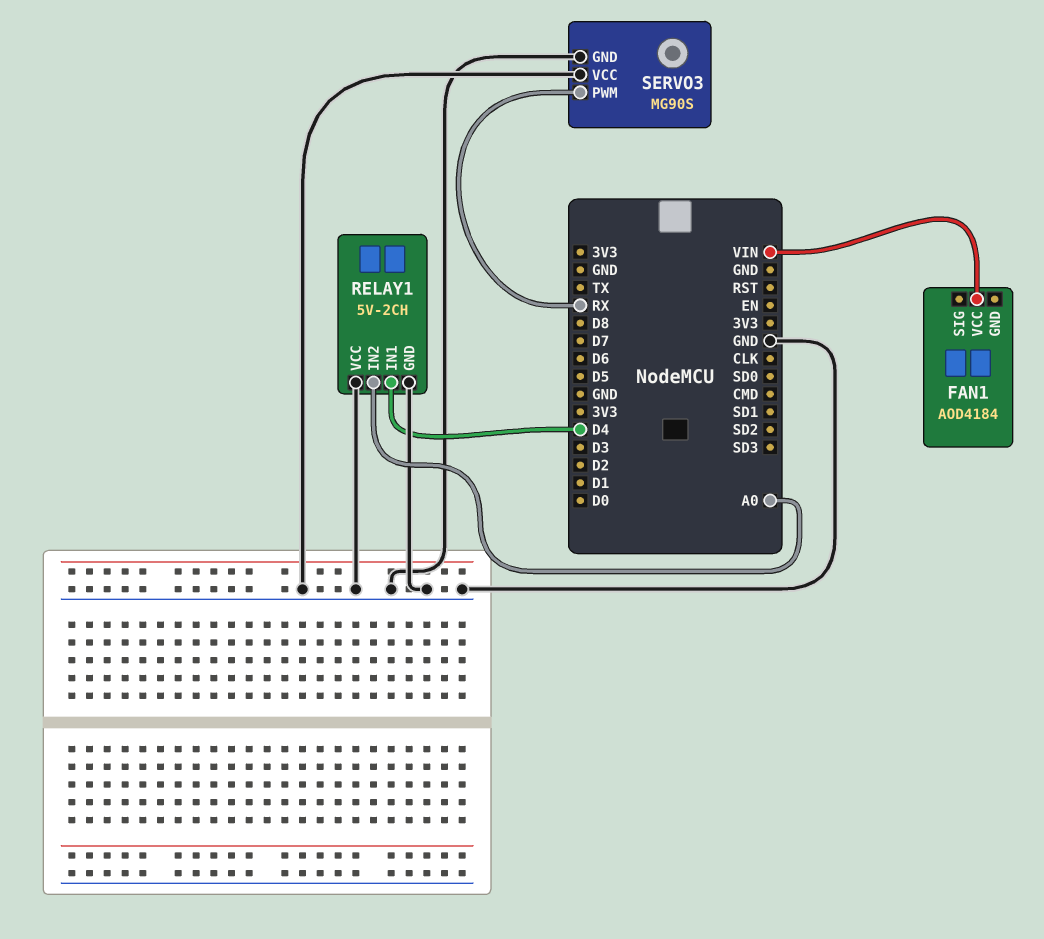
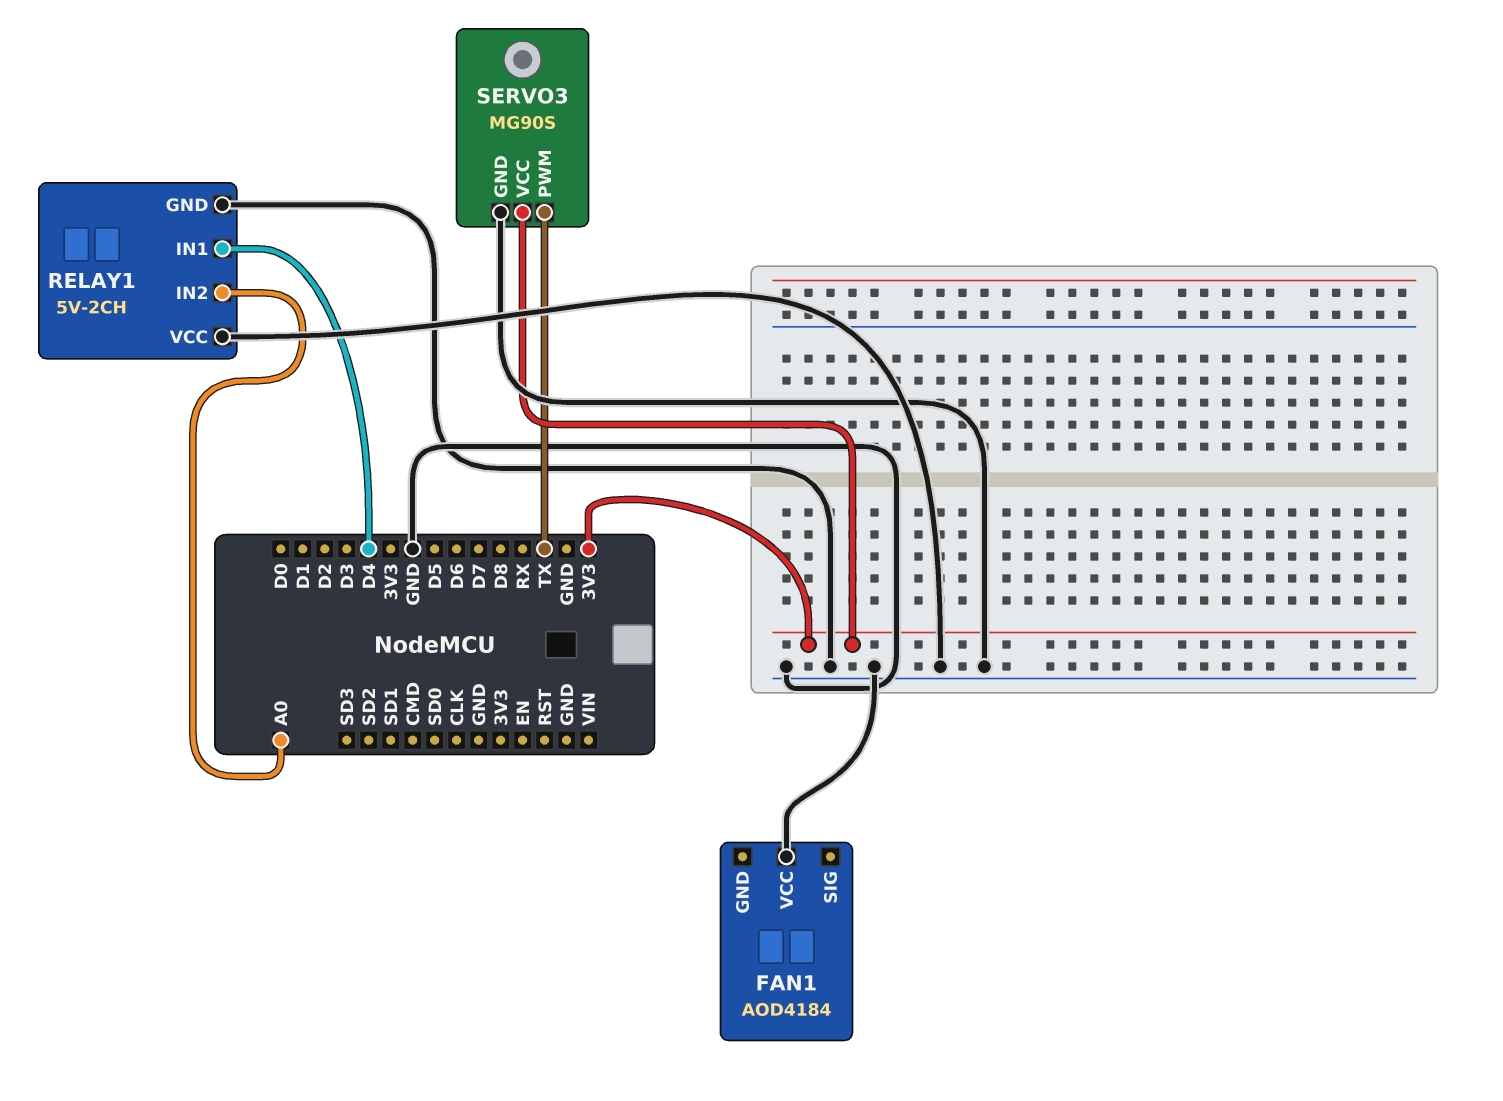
FAN1 pin VCC: VIN -> GND
SERVO3 pin PWM: RX -> TX
SERVO3 pin VCC: GND -> 3V3

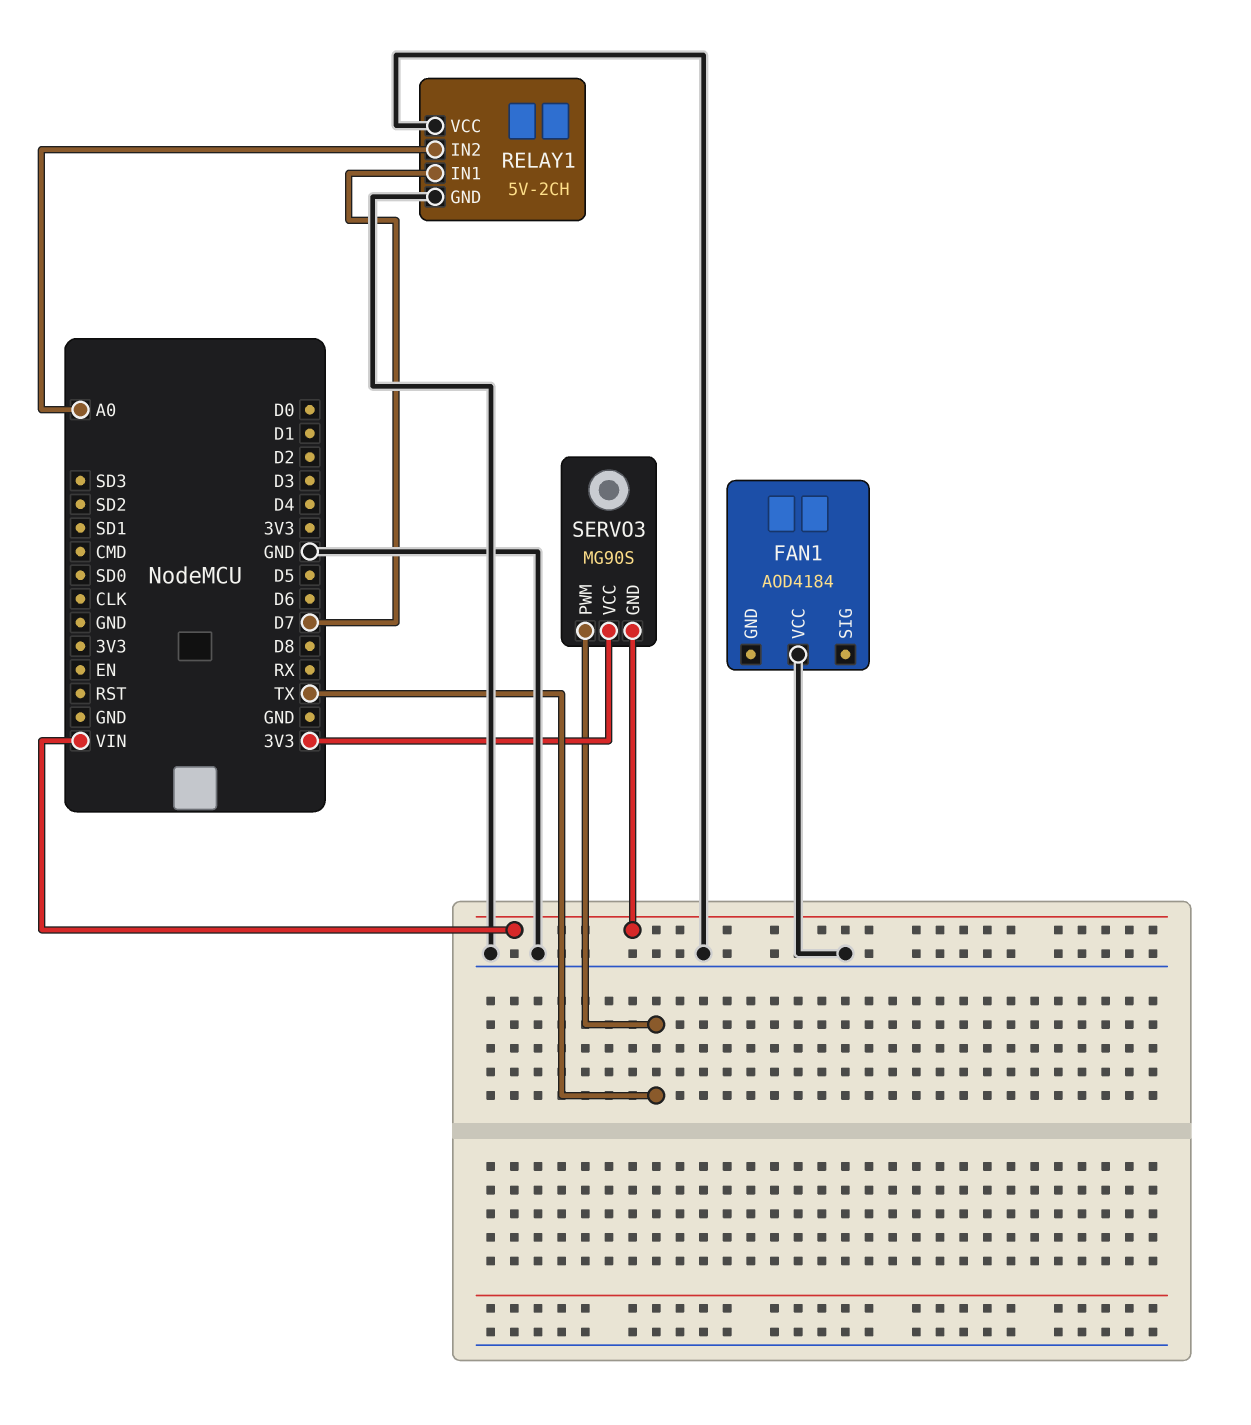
RELAY1 pin IN1: D4 -> D7
SERVO3 pin GND: GND -> VIN

